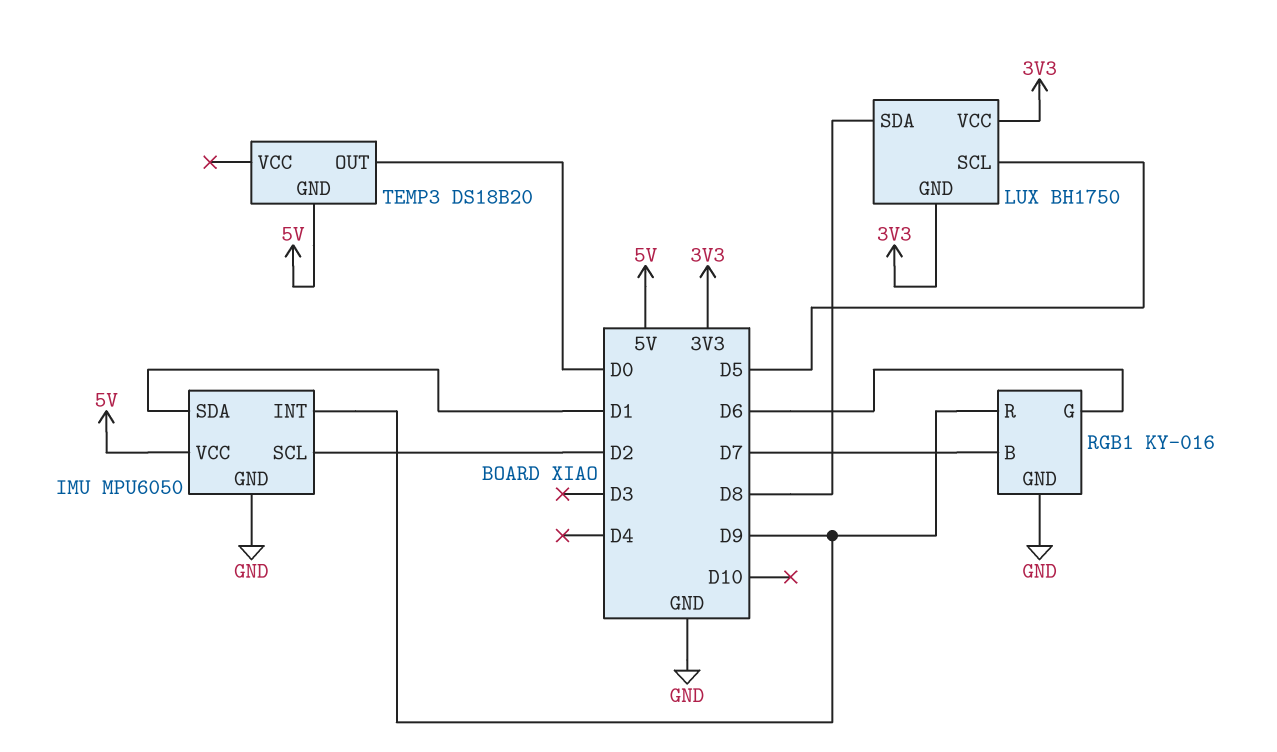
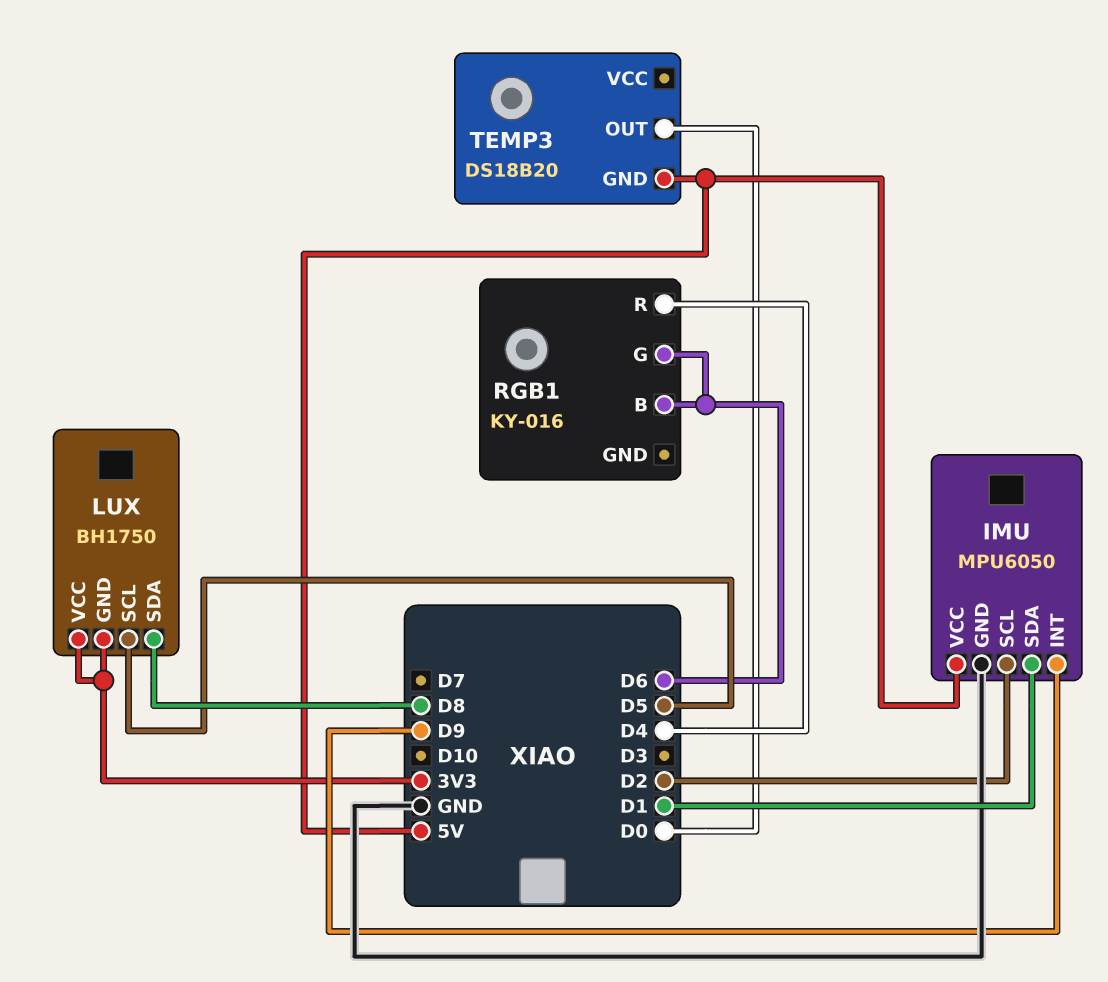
RGB1 pin B: D7 -> D6
RGB1 pin GND: GND -> none
RGB1 pin R: D9 -> D4

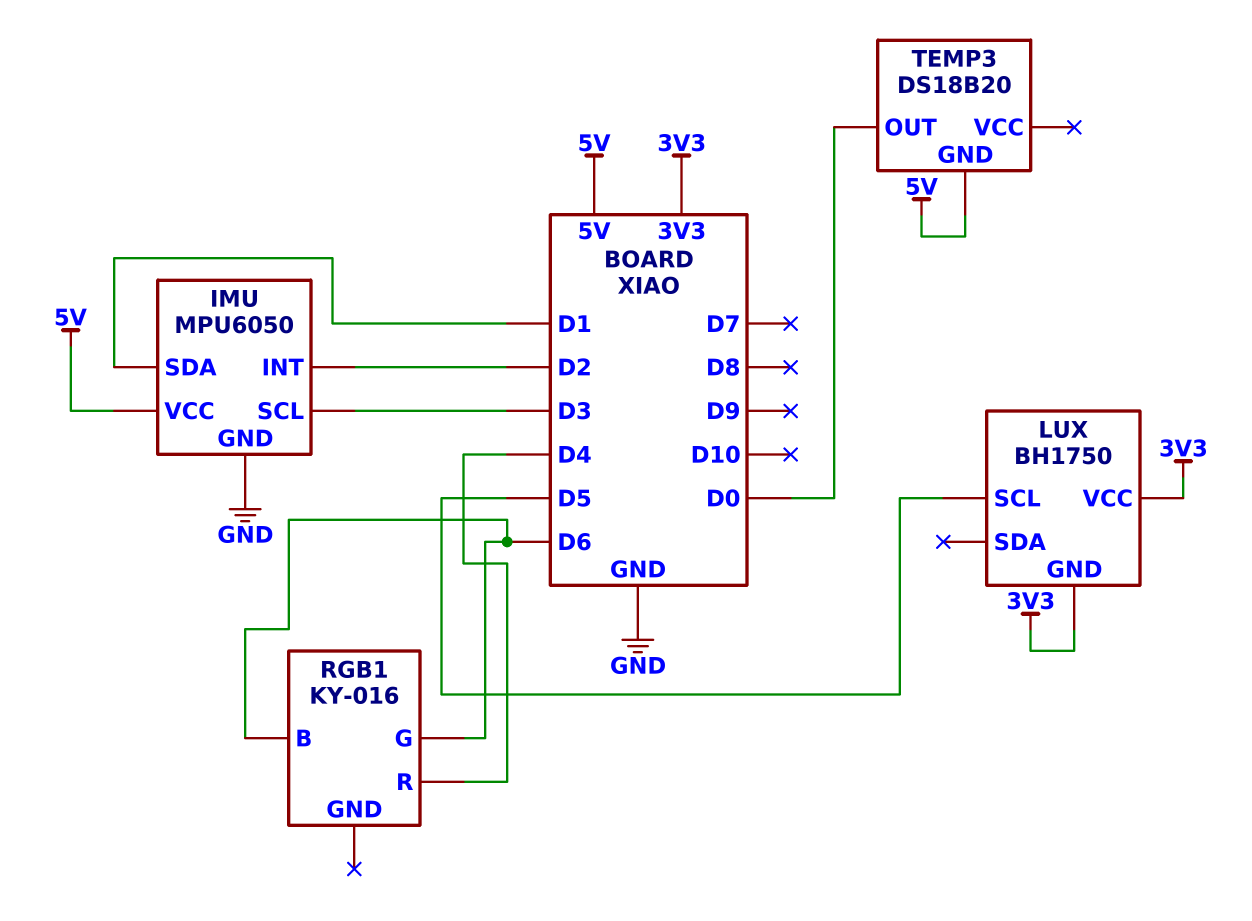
IMU pin INT: D9 -> D2
IMU pin SCL: D2 -> D3
LUX pin SDA: D8 -> none

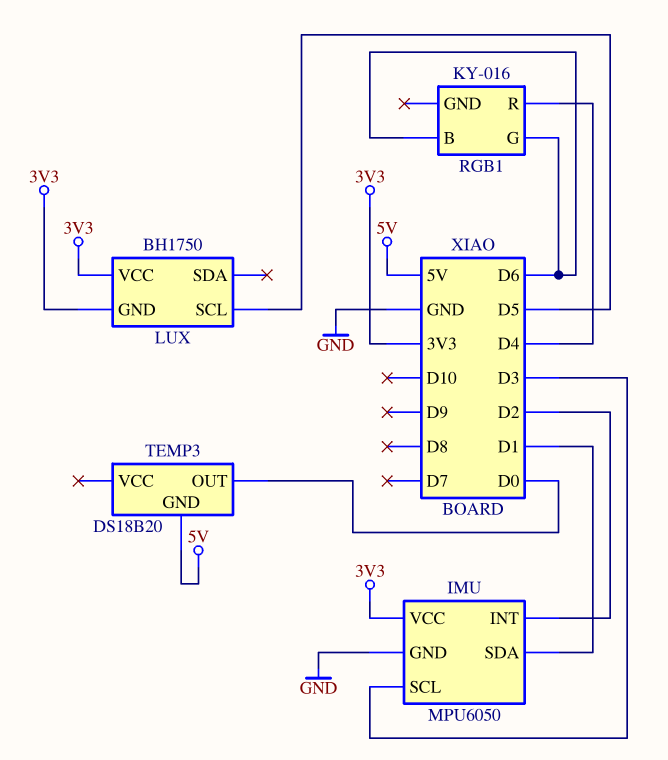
IMU pin VCC: 5V -> 3V3

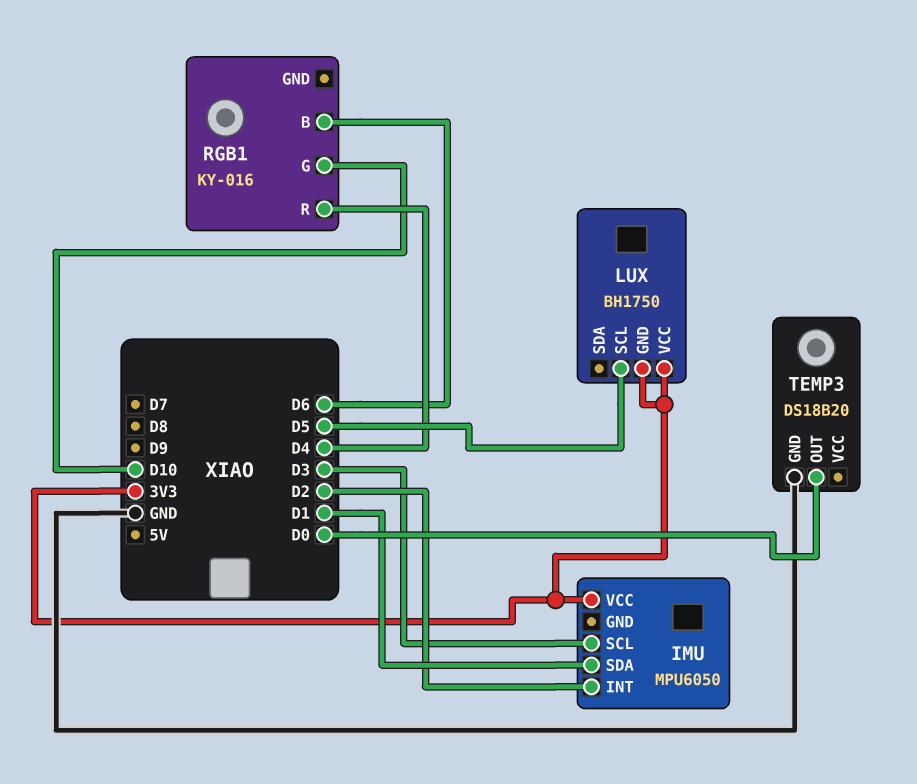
IMU pin GND: GND -> none
RGB1 pin G: D6 -> D10
TEMP3 pin GND: 5V -> GND

